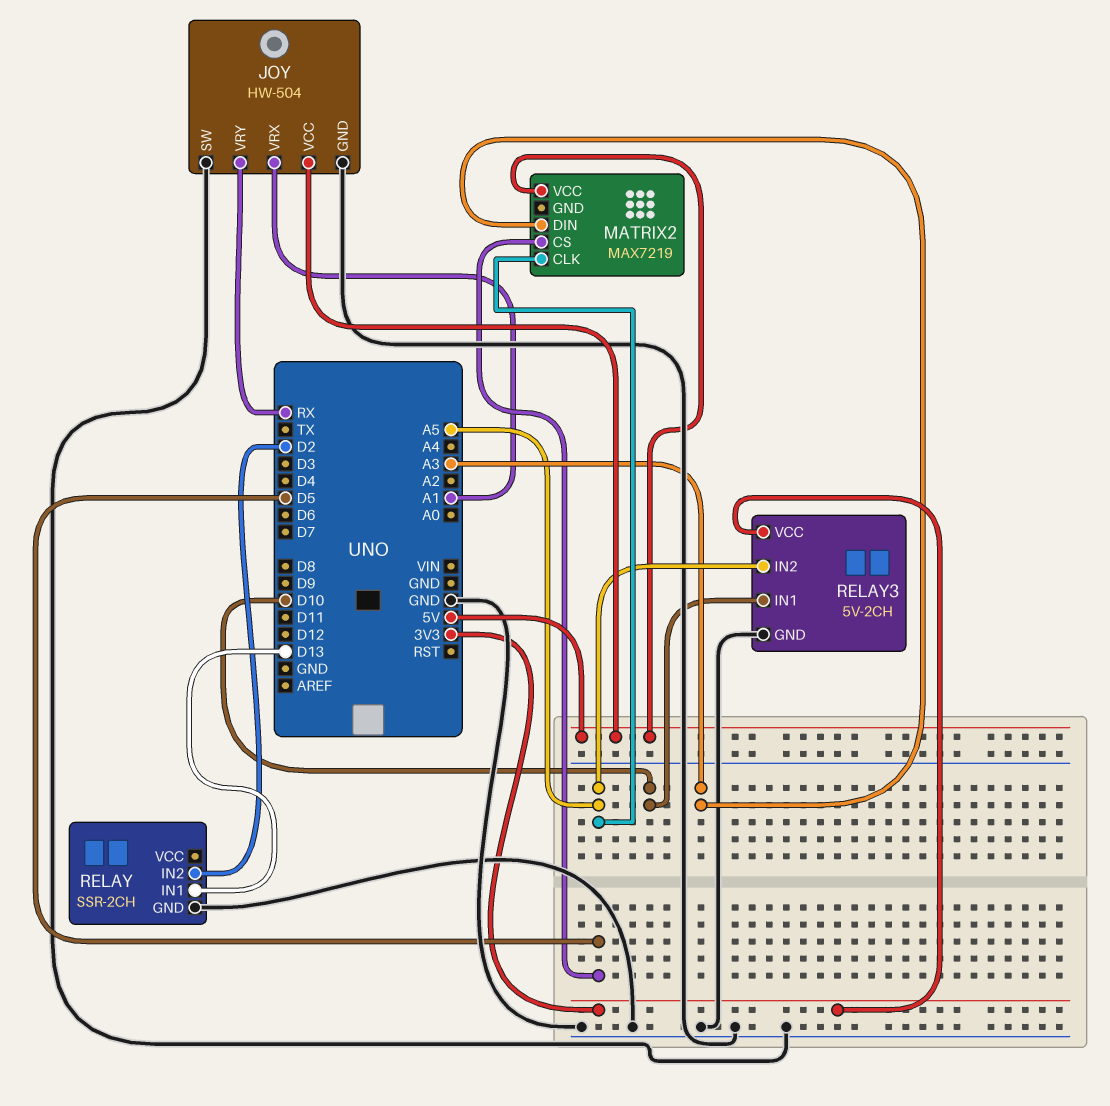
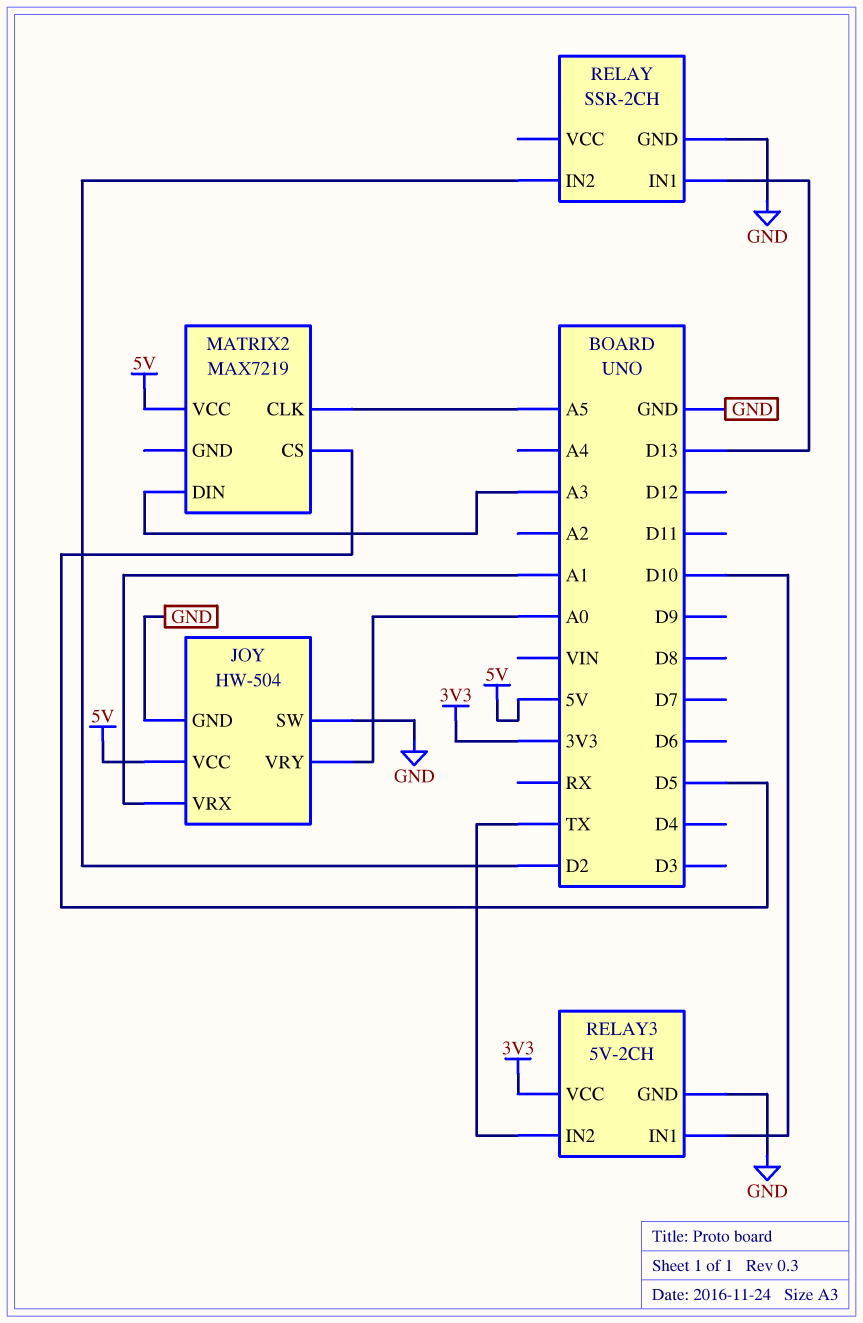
JOY pin VRY: RX -> A0
RELAY3 pin IN2: A5 -> TX

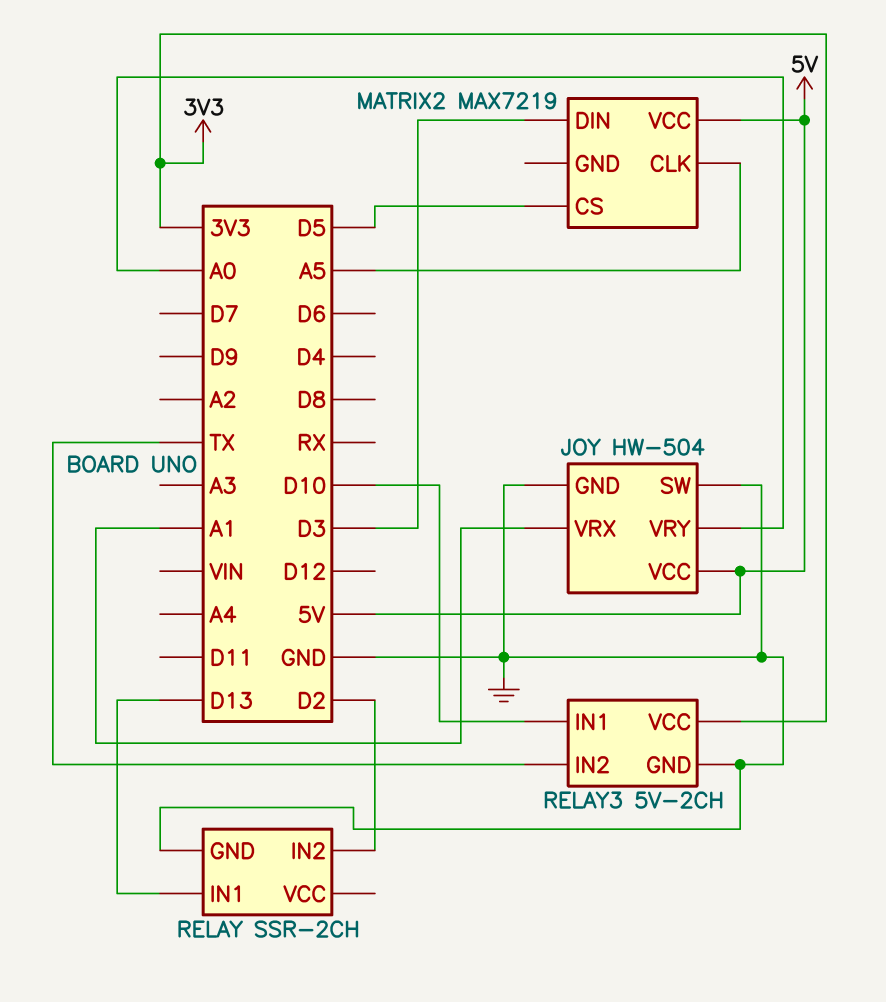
MATRIX2 pin DIN: A3 -> D3

